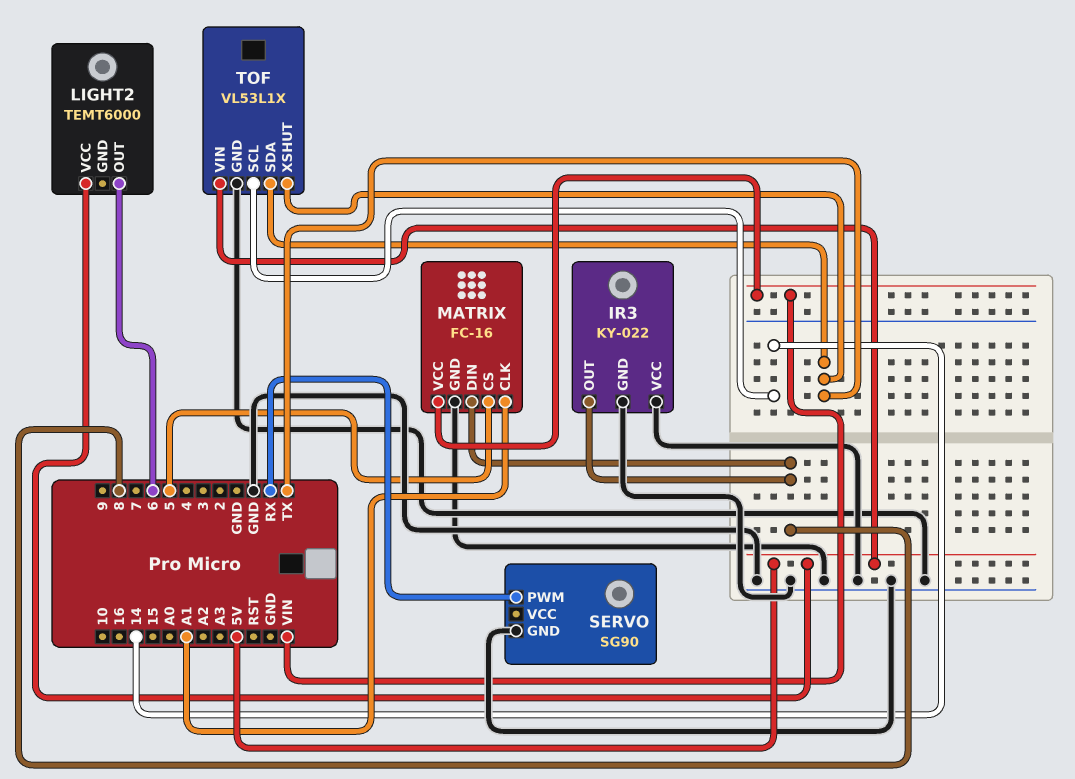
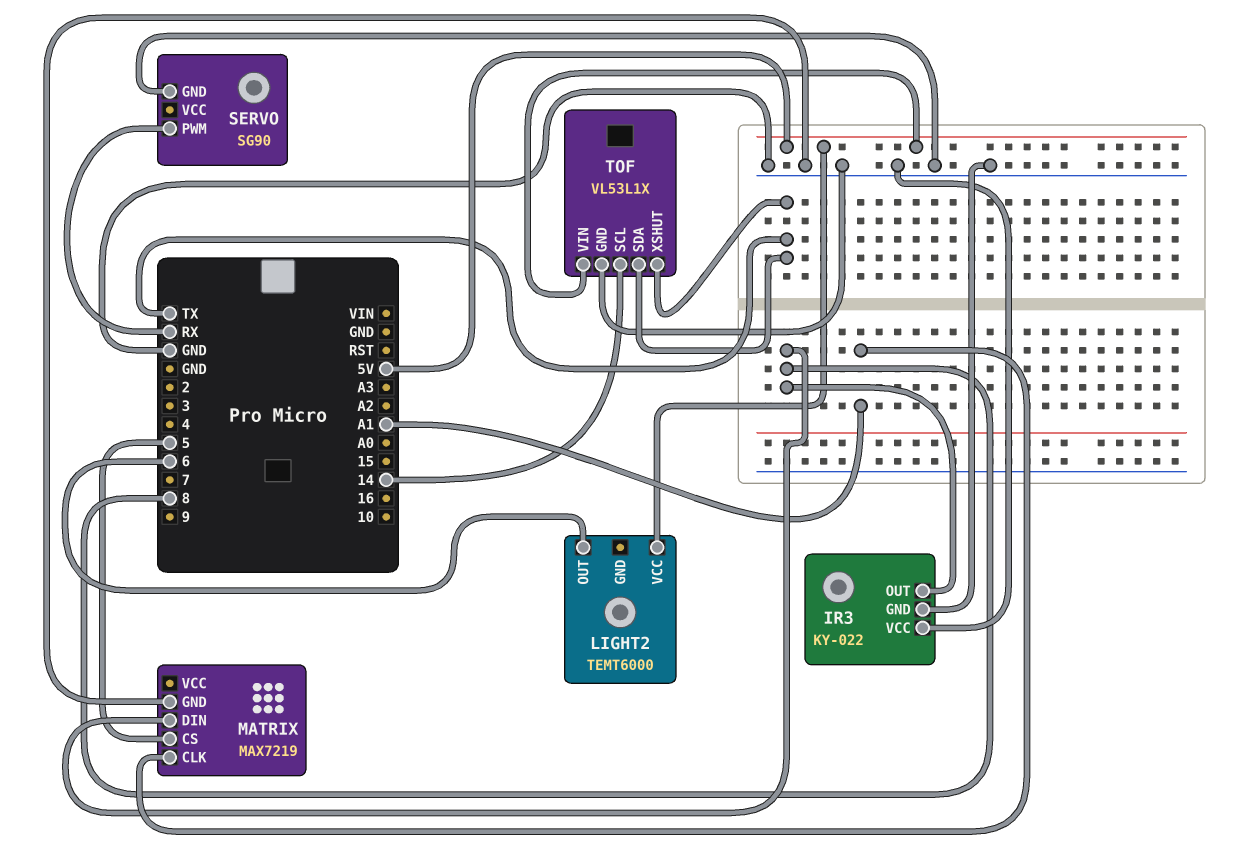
MATRIX: FC-16 -> MAX7219
MATRIX pin VCC: VIN -> none

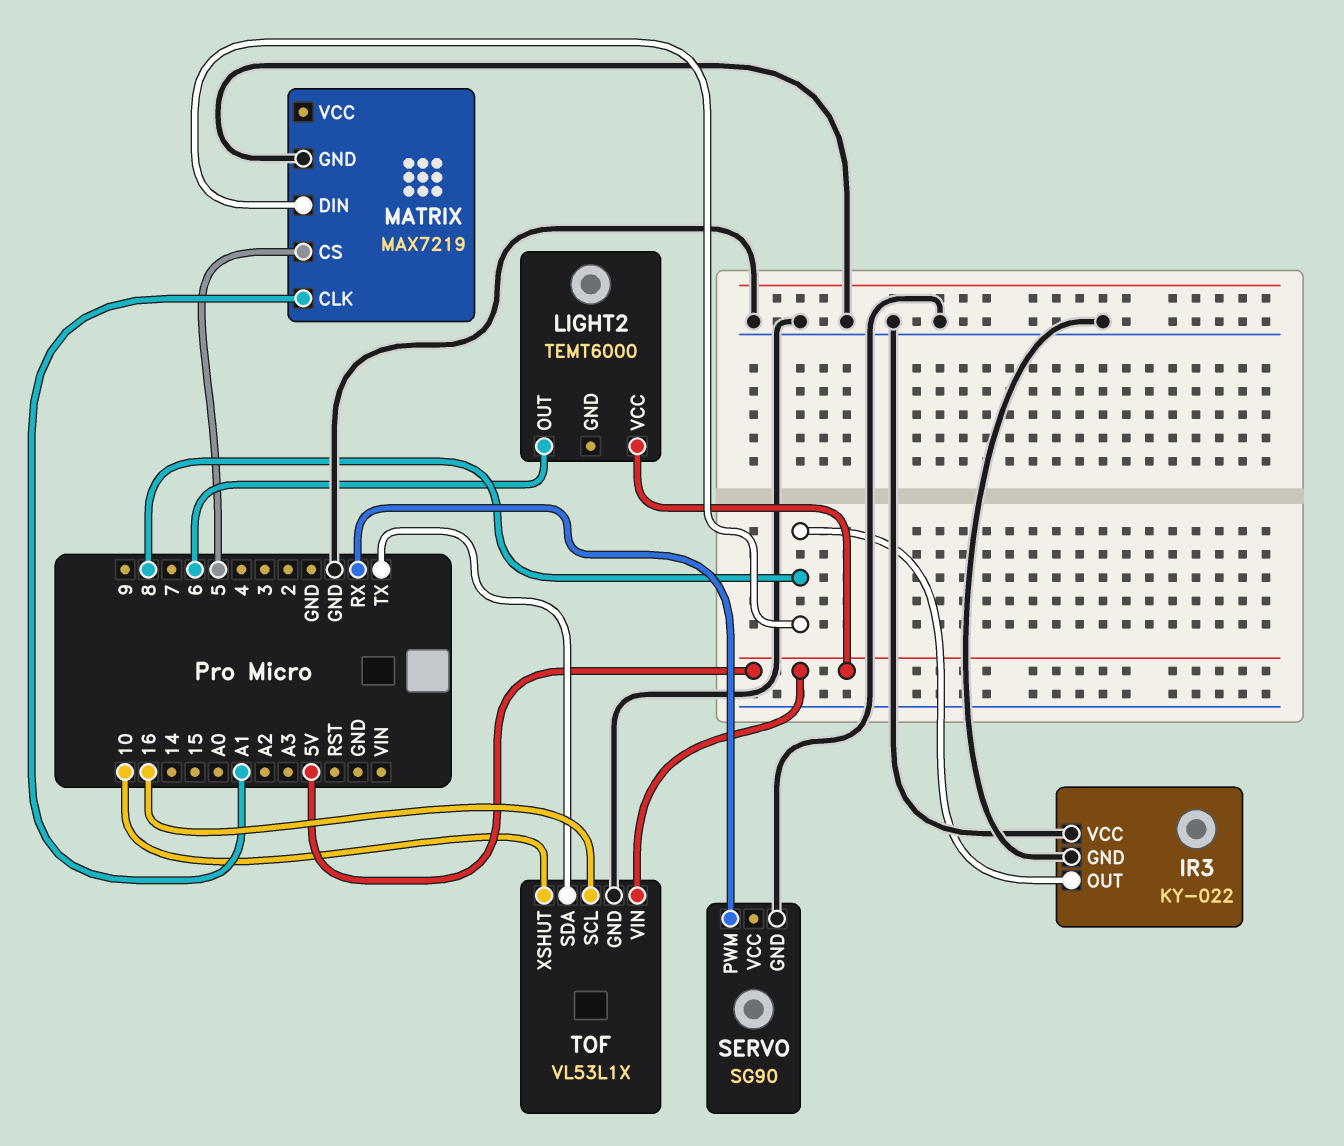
TOF pin SCL: 14 -> 16
TOF pin XSHUT: TX -> 10

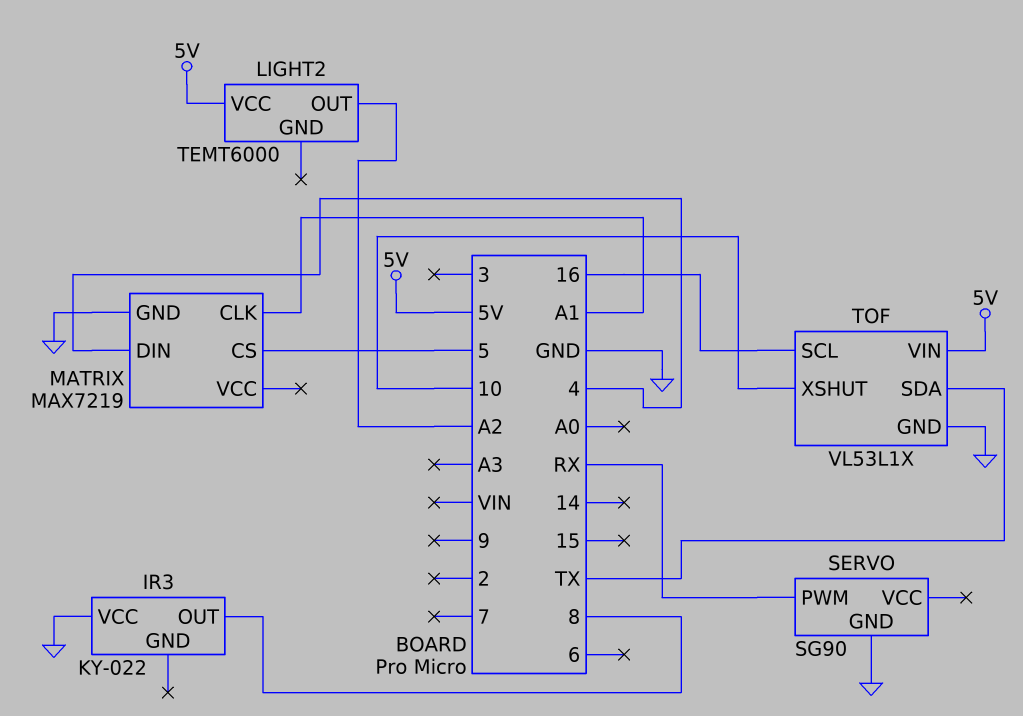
IR3 pin GND: GND -> none
LIGHT2 pin OUT: 6 -> A2
MATRIX pin DIN: 8 -> 4

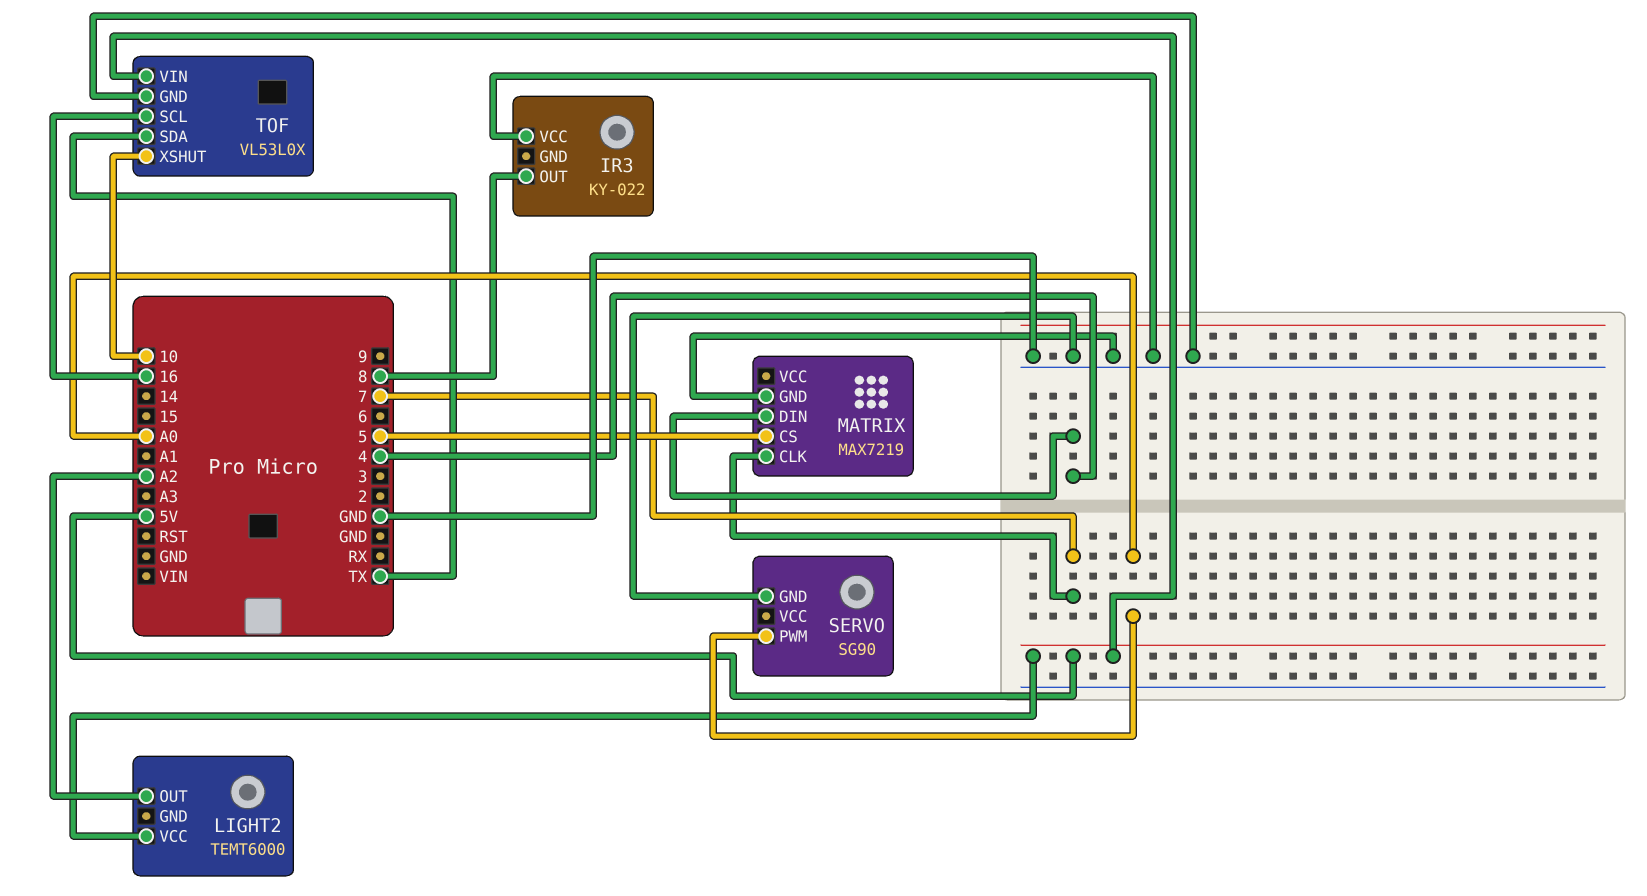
MATRIX pin CLK: A1 -> 7
SERVO pin PWM: RX -> A0
TOF: VL53L1X -> VL53L0X

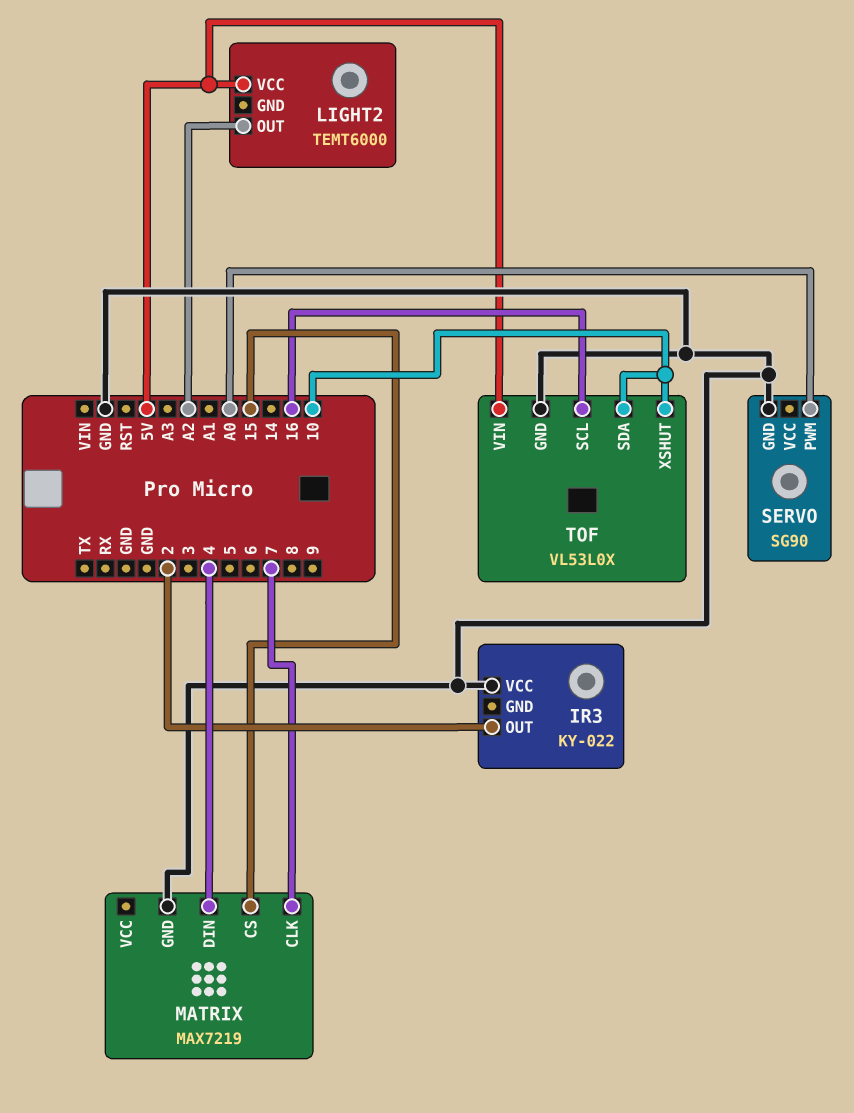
IR3 pin OUT: 8 -> 2
MATRIX pin CS: 5 -> 15
TOF pin SDA: TX -> 10

